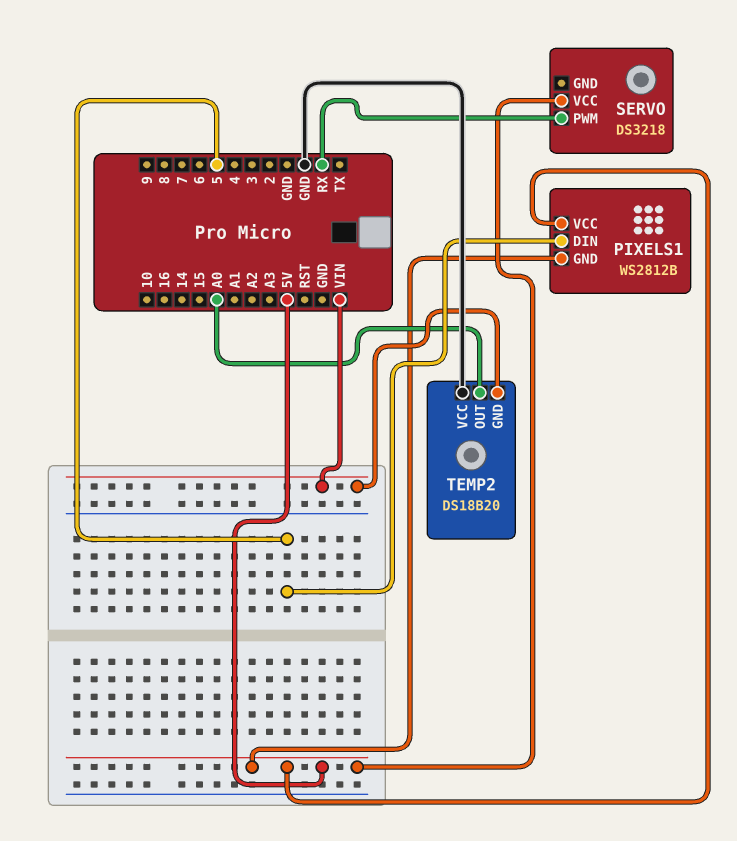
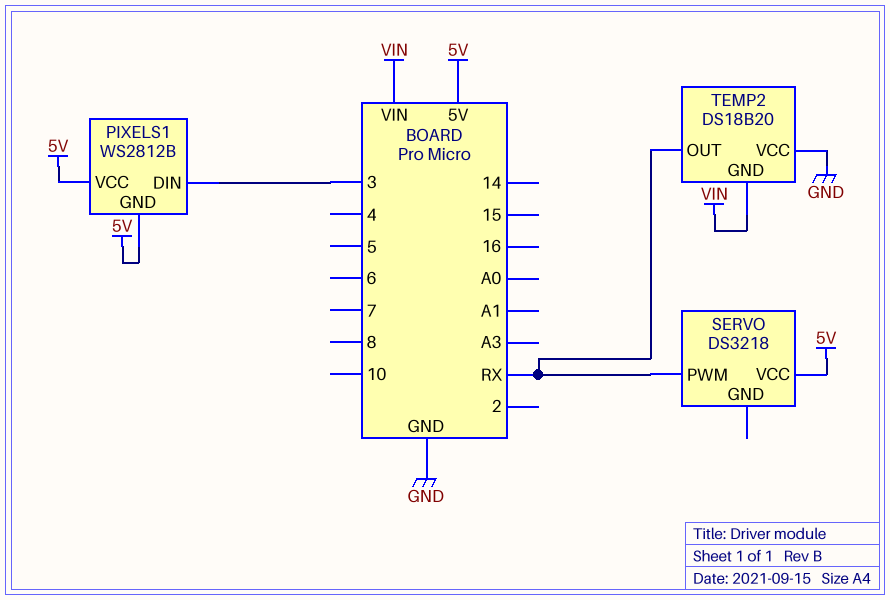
PIXELS1 pin DIN: 5 -> 3
TEMP2 pin OUT: A0 -> RX

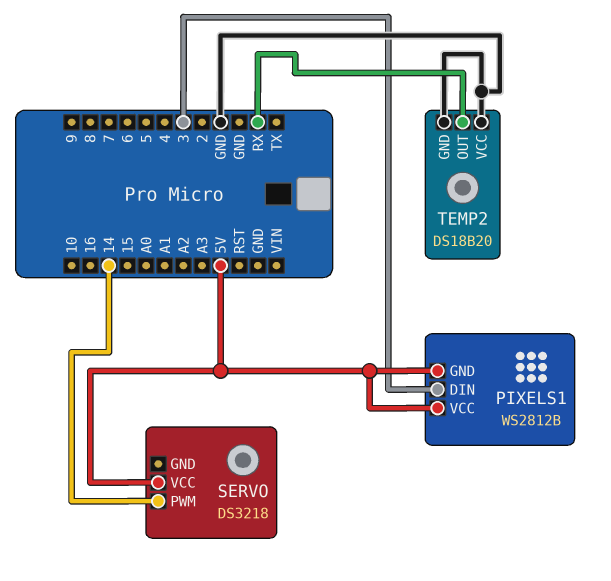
SERVO pin PWM: RX -> 14
TEMP2 pin GND: VIN -> GND

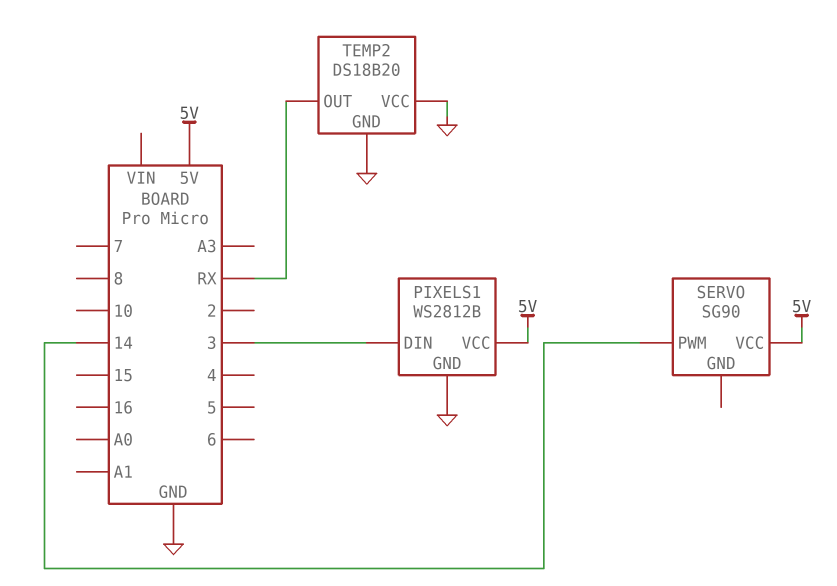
PIXELS1 pin GND: 5V -> GND
SERVO: DS3218 -> SG90

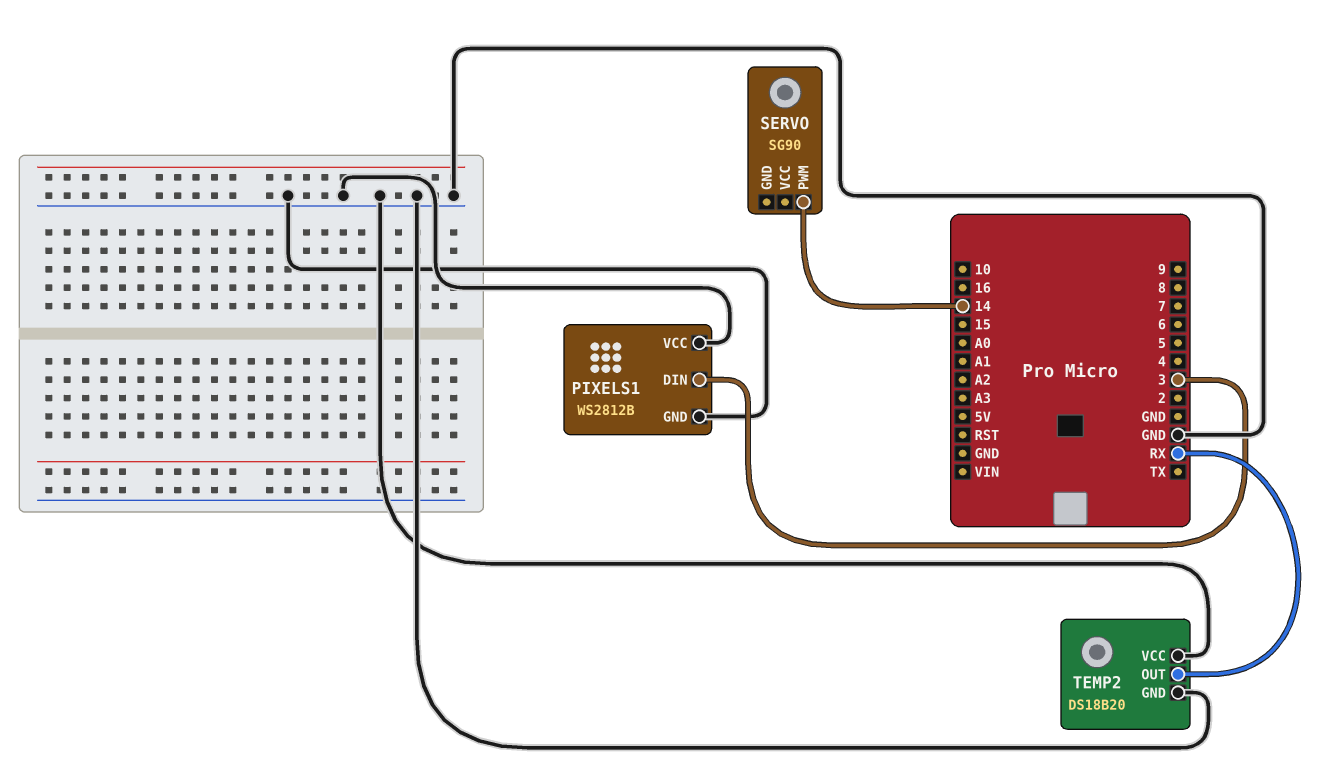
PIXELS1 pin VCC: 5V -> GND
SERVO pin VCC: 5V -> none

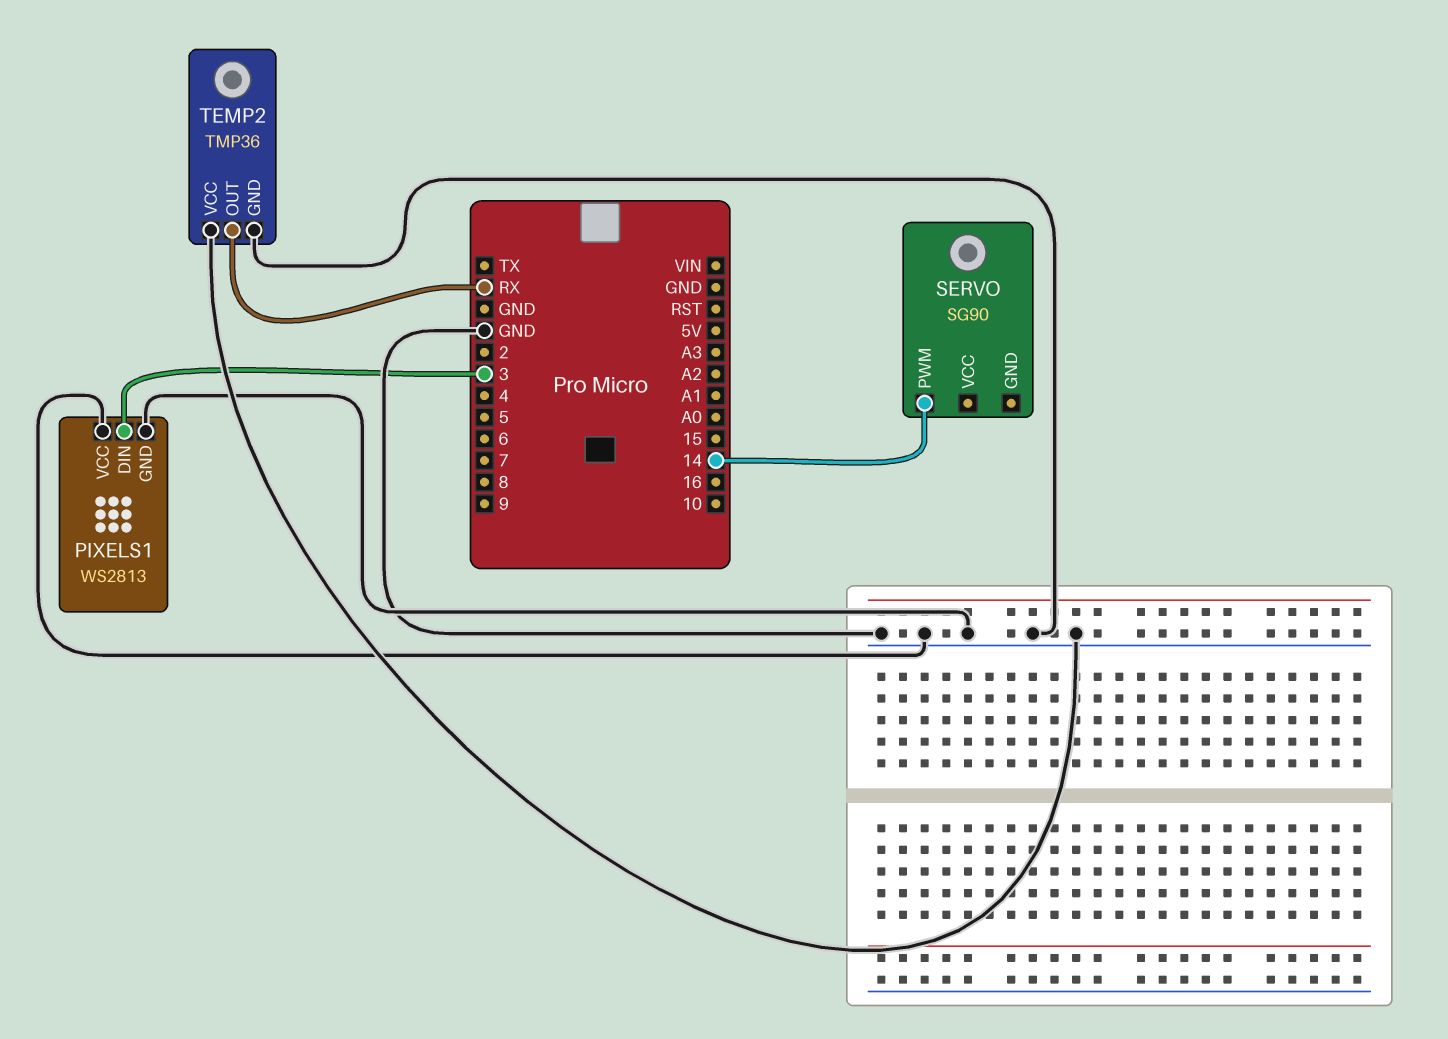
PIXELS1: WS2812B -> WS2813
TEMP2: DS18B20 -> TMP36

